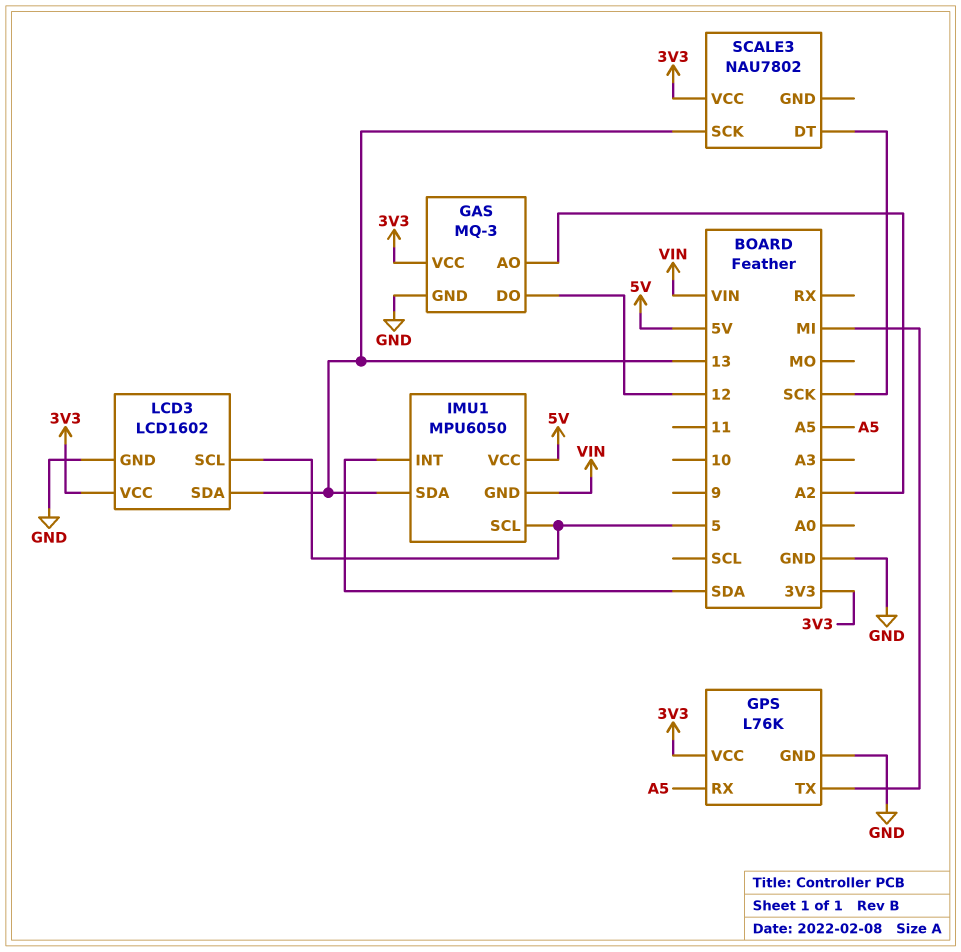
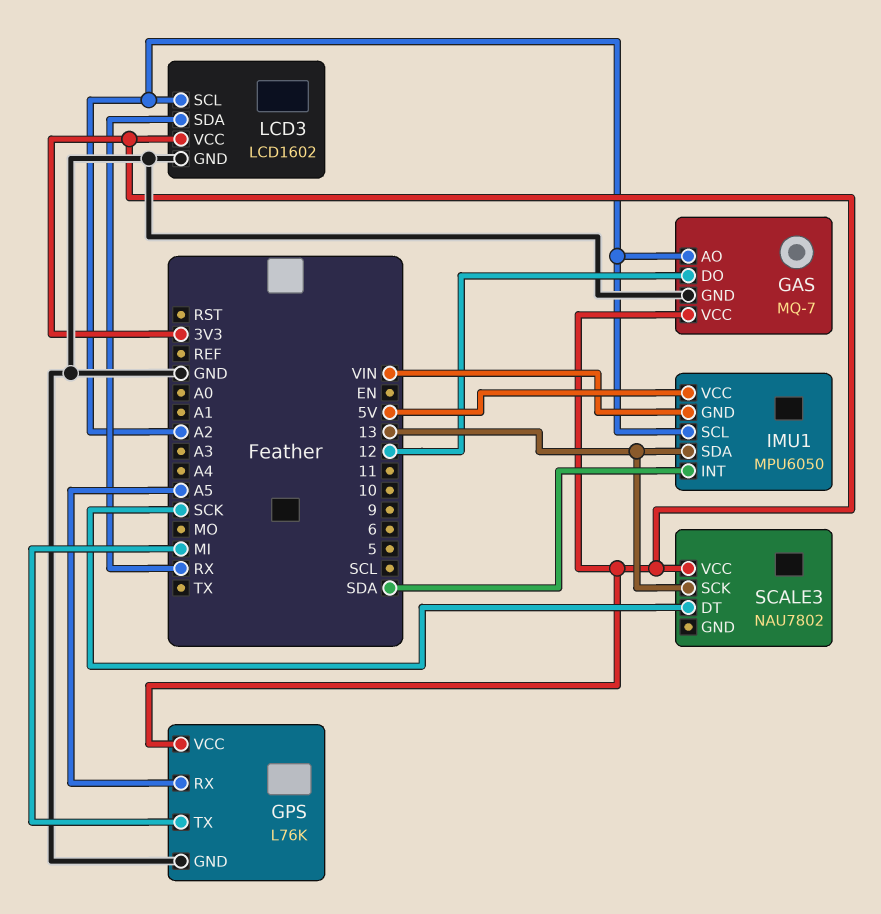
GAS: MQ-3 -> MQ-7
IMU1 pin SCL: 5 -> A2
LCD3 pin SCL: 5 -> A2
LCD3 pin SDA: 13 -> RX

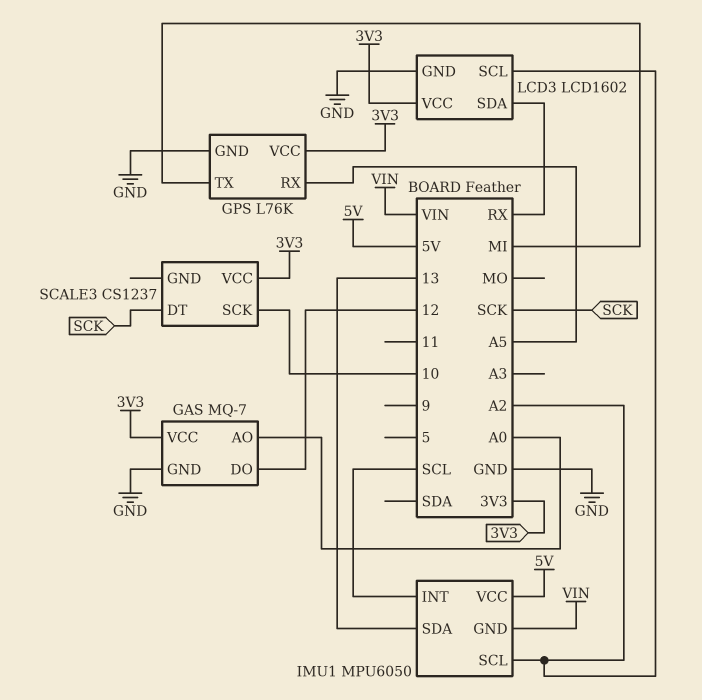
GAS pin AO: A2 -> A0
IMU1 pin INT: SDA -> SCL
SCALE3: NAU7802 -> CS1237
SCALE3 pin SCK: 13 -> 10

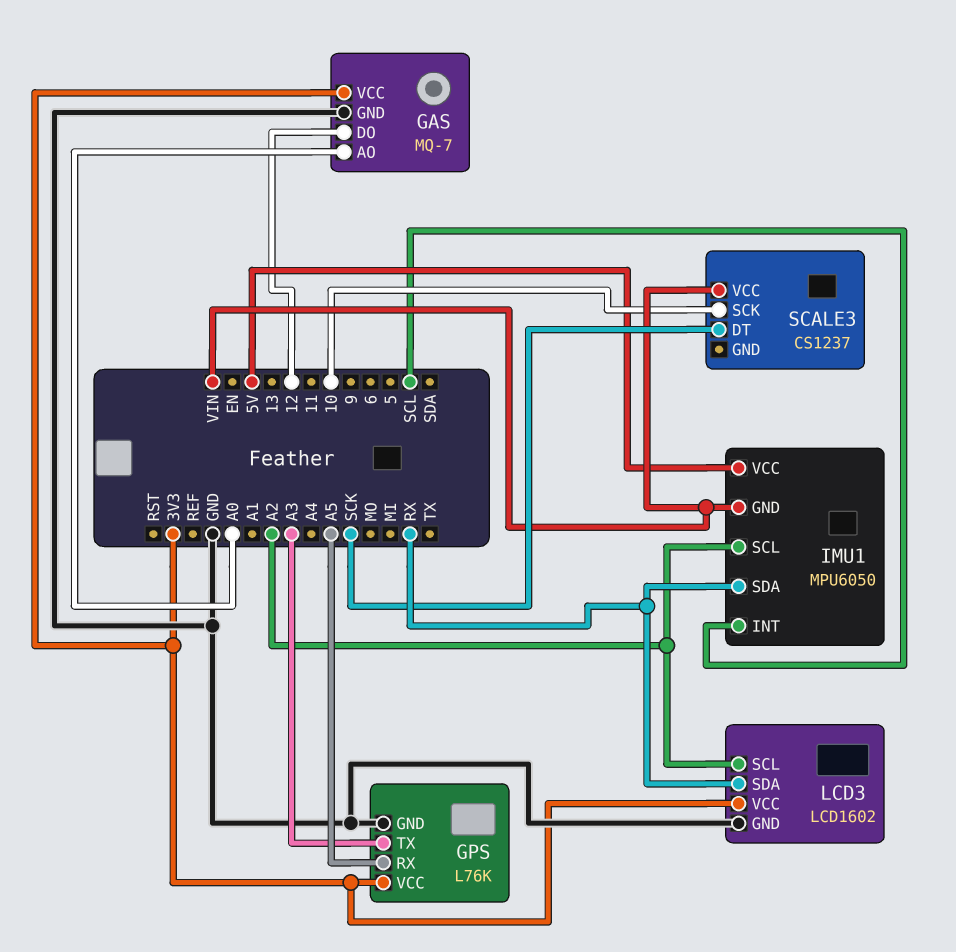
GPS pin TX: MI -> A3
IMU1 pin SDA: 13 -> RX
SCALE3 pin VCC: 3V3 -> VIN

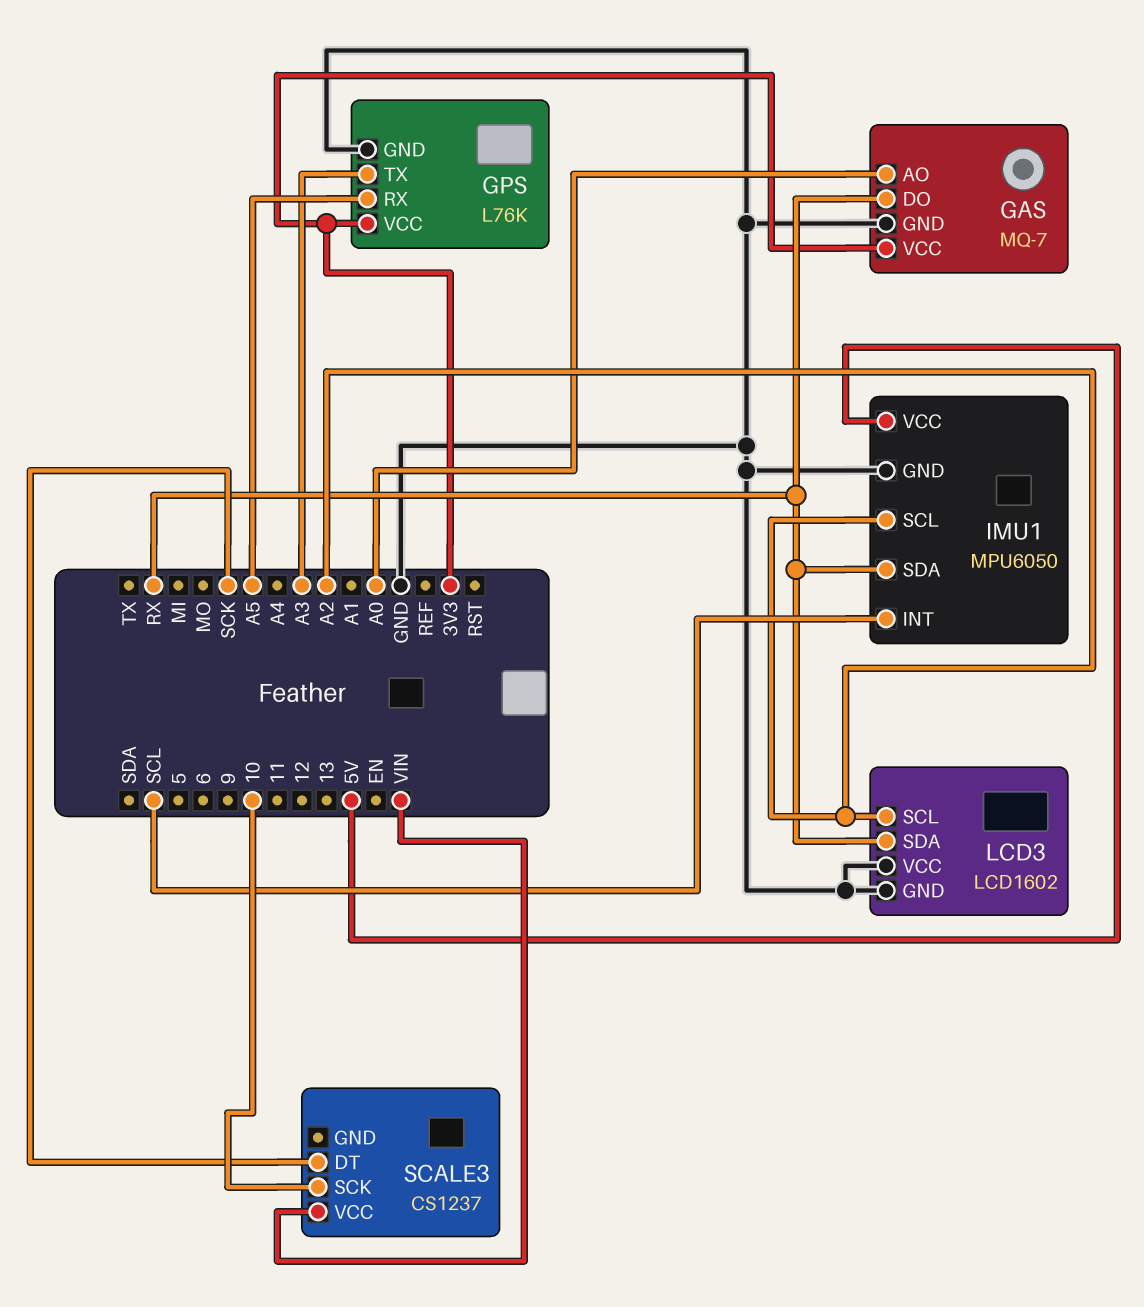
GAS pin DO: 12 -> RX
IMU1 pin GND: VIN -> GND
LCD3 pin VCC: 3V3 -> GND

